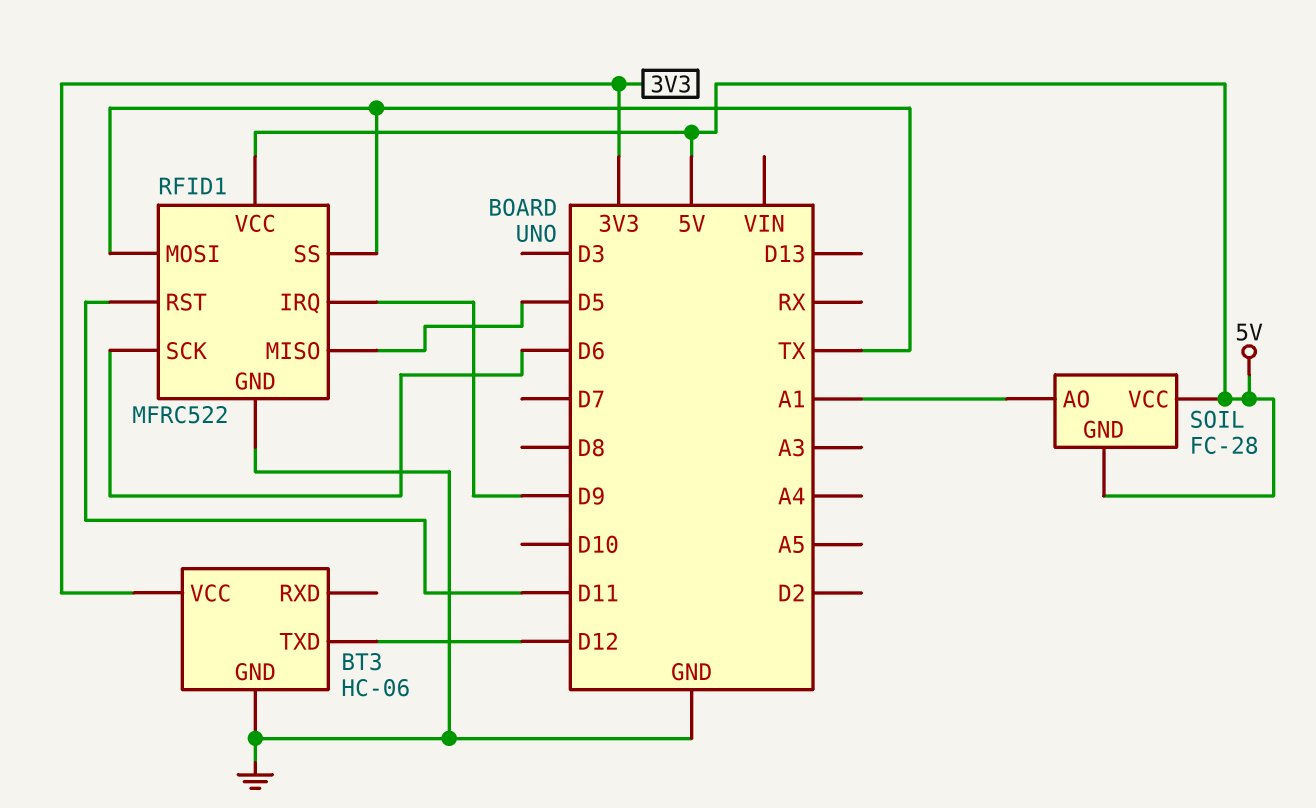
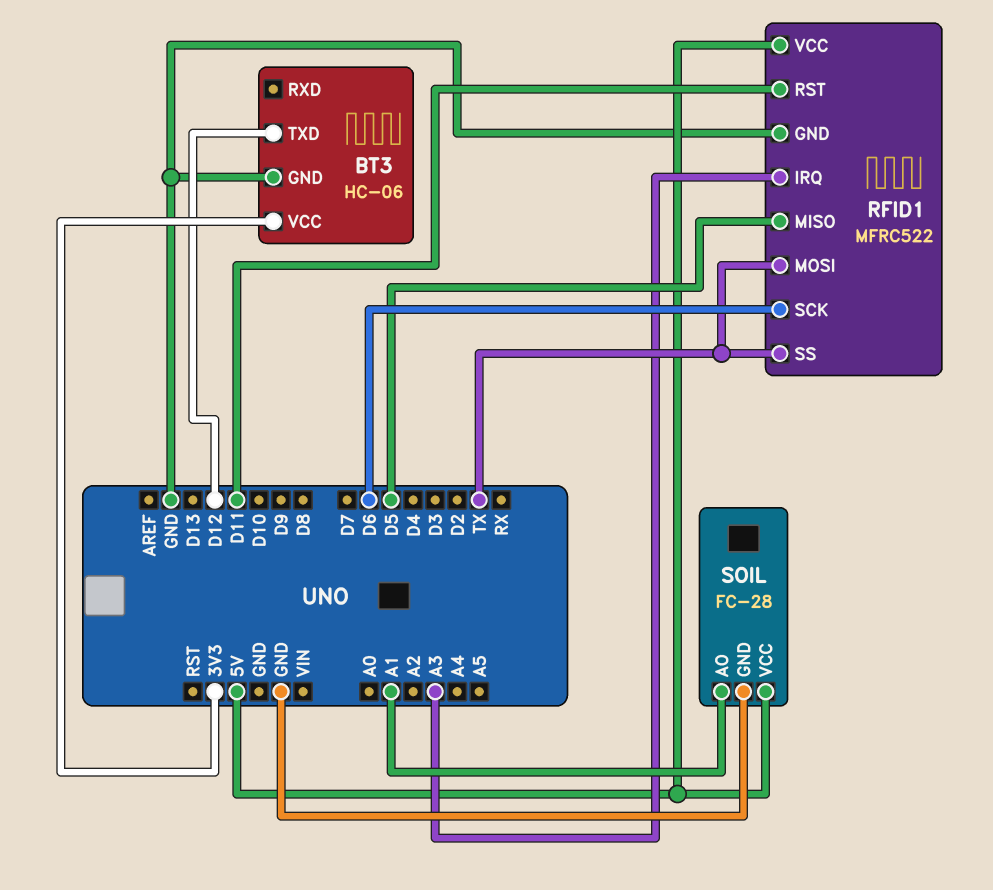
RFID1 pin IRQ: D9 -> A3
SOIL pin GND: 5V -> GND

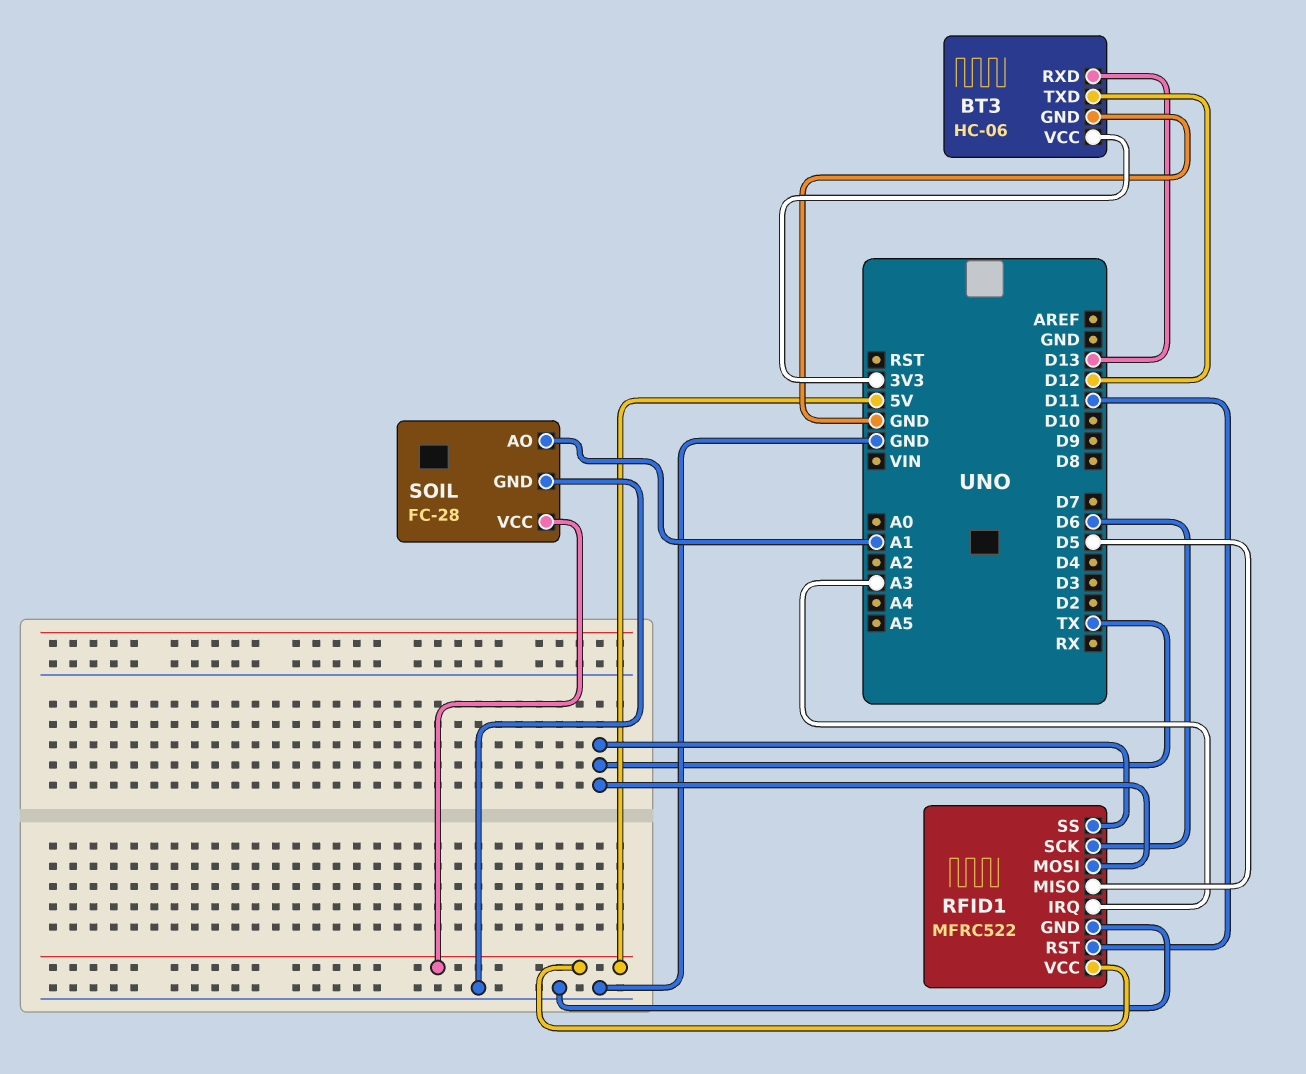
BT3 pin RXD: none -> D13

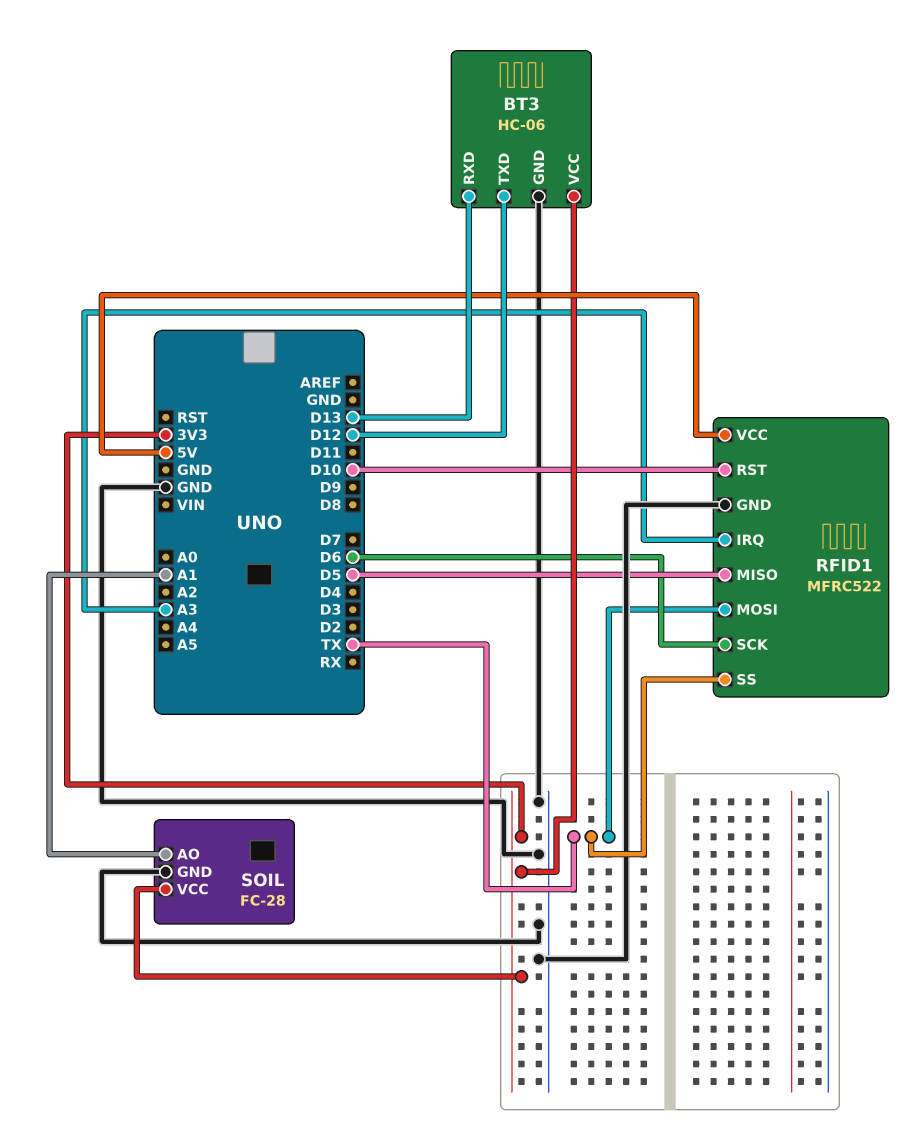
RFID1 pin RST: D11 -> D10
SOIL pin VCC: 5V -> 3V3

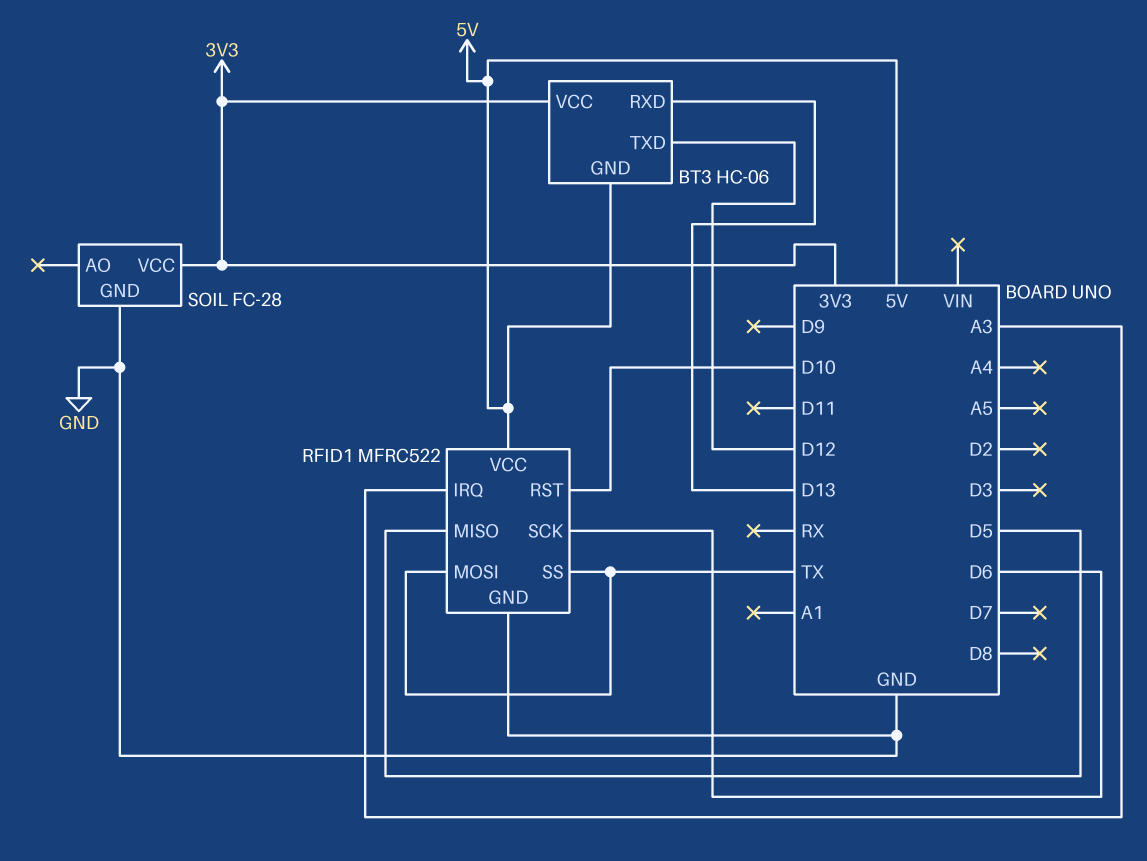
BT3 pin GND: GND -> 5V
SOIL pin AO: A1 -> none

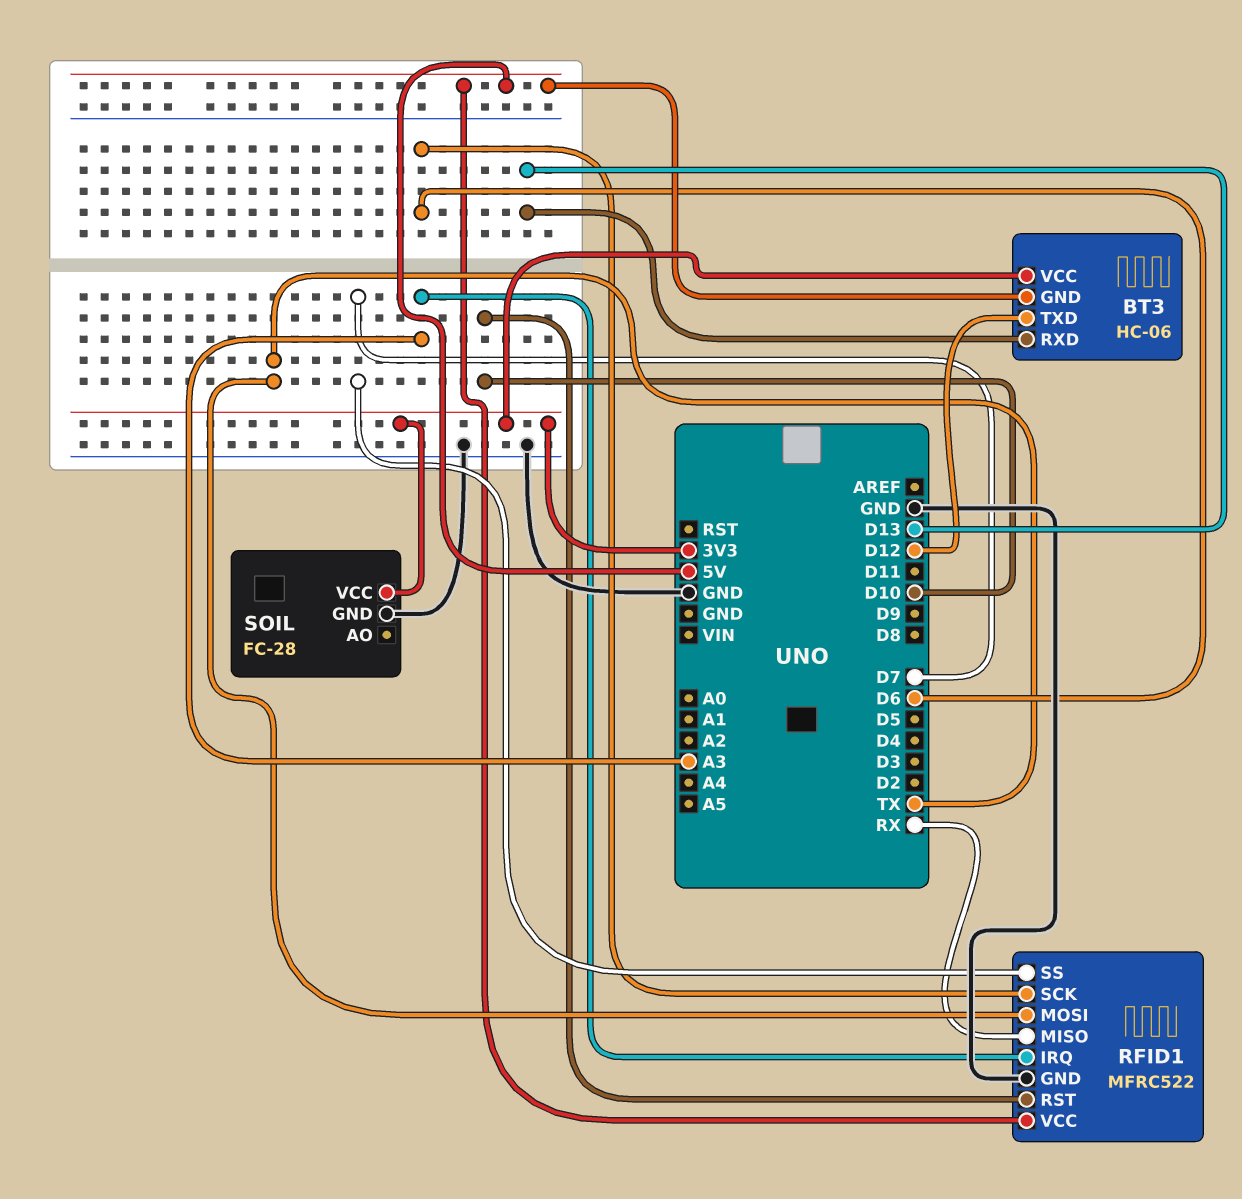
RFID1 pin MISO: D5 -> RX
RFID1 pin SS: TX -> D7

